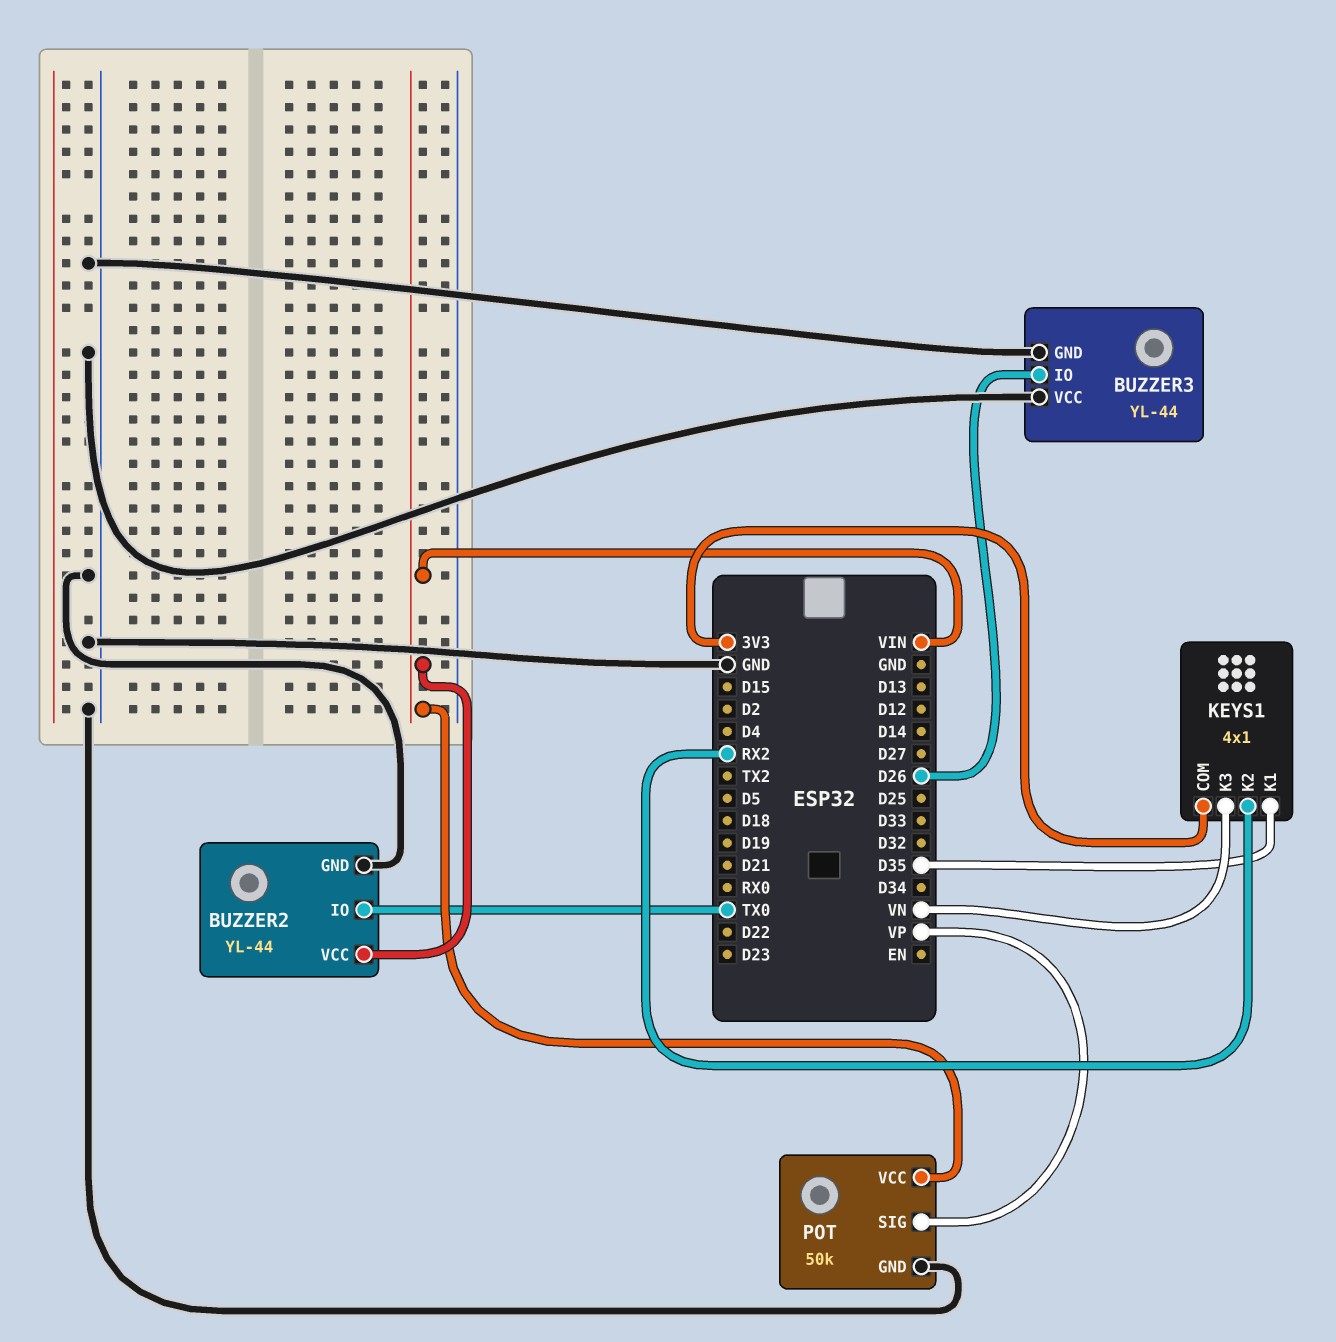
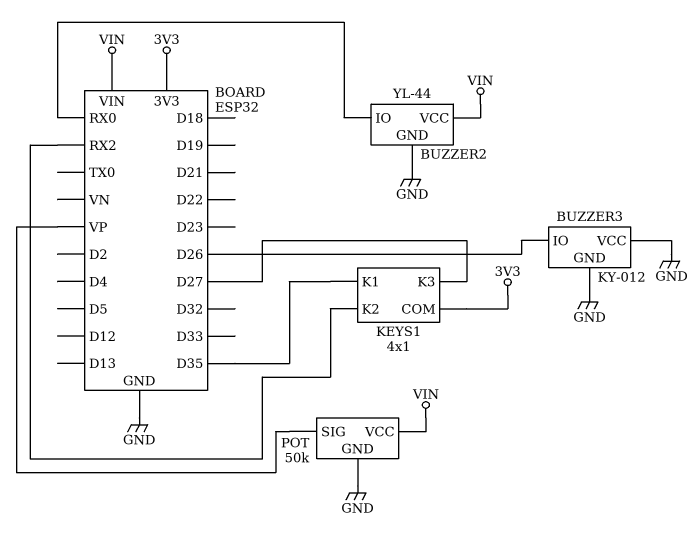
BUZZER2 pin IO: TX0 -> RX0
BUZZER3: YL-44 -> KY-012
KEYS1 pin K3: VN -> D27

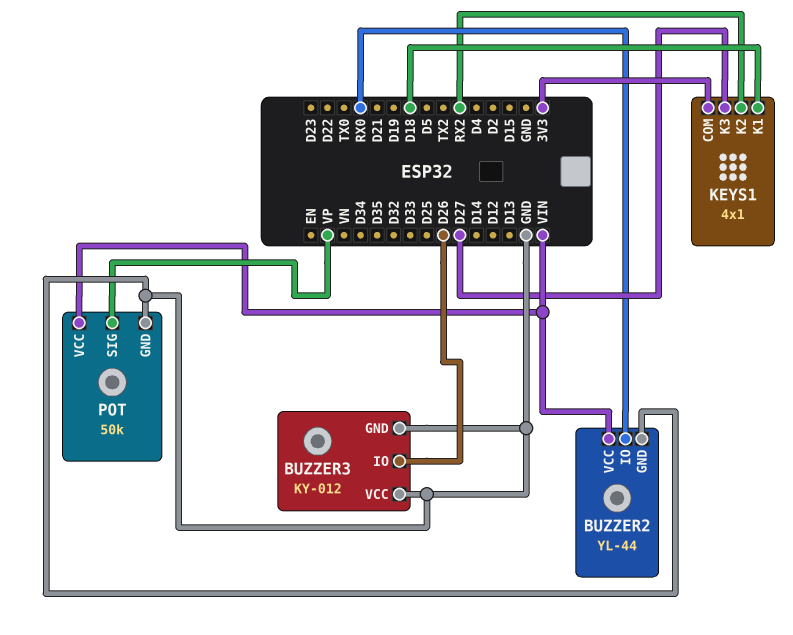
KEYS1 pin K1: D35 -> D18

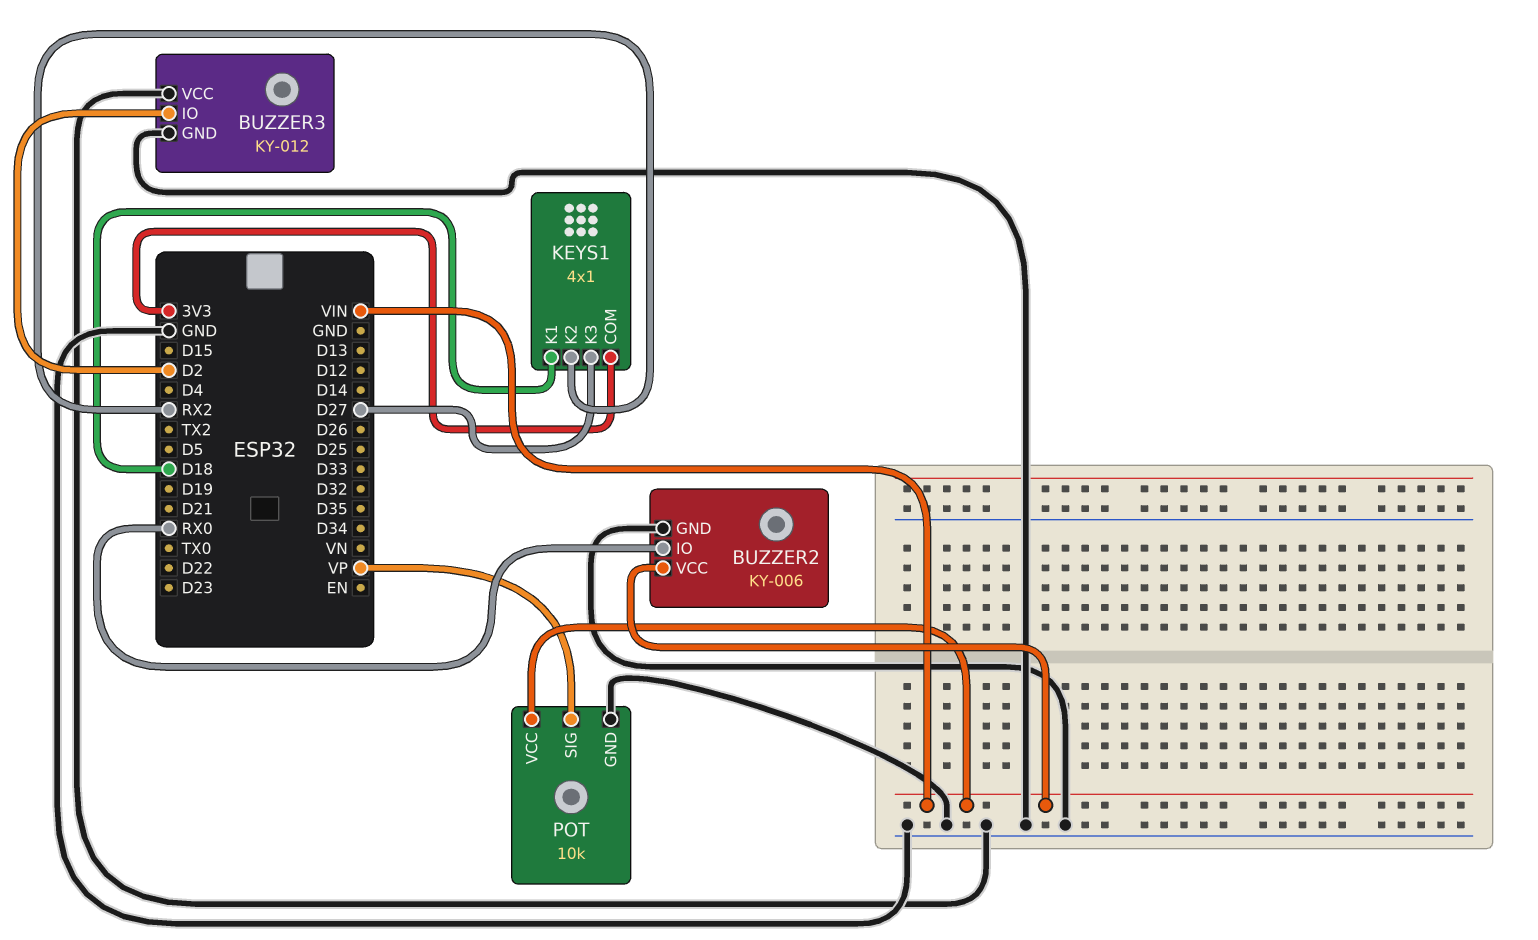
BUZZER2: YL-44 -> KY-006
BUZZER3 pin IO: D26 -> D2
POT: 50k -> 10k

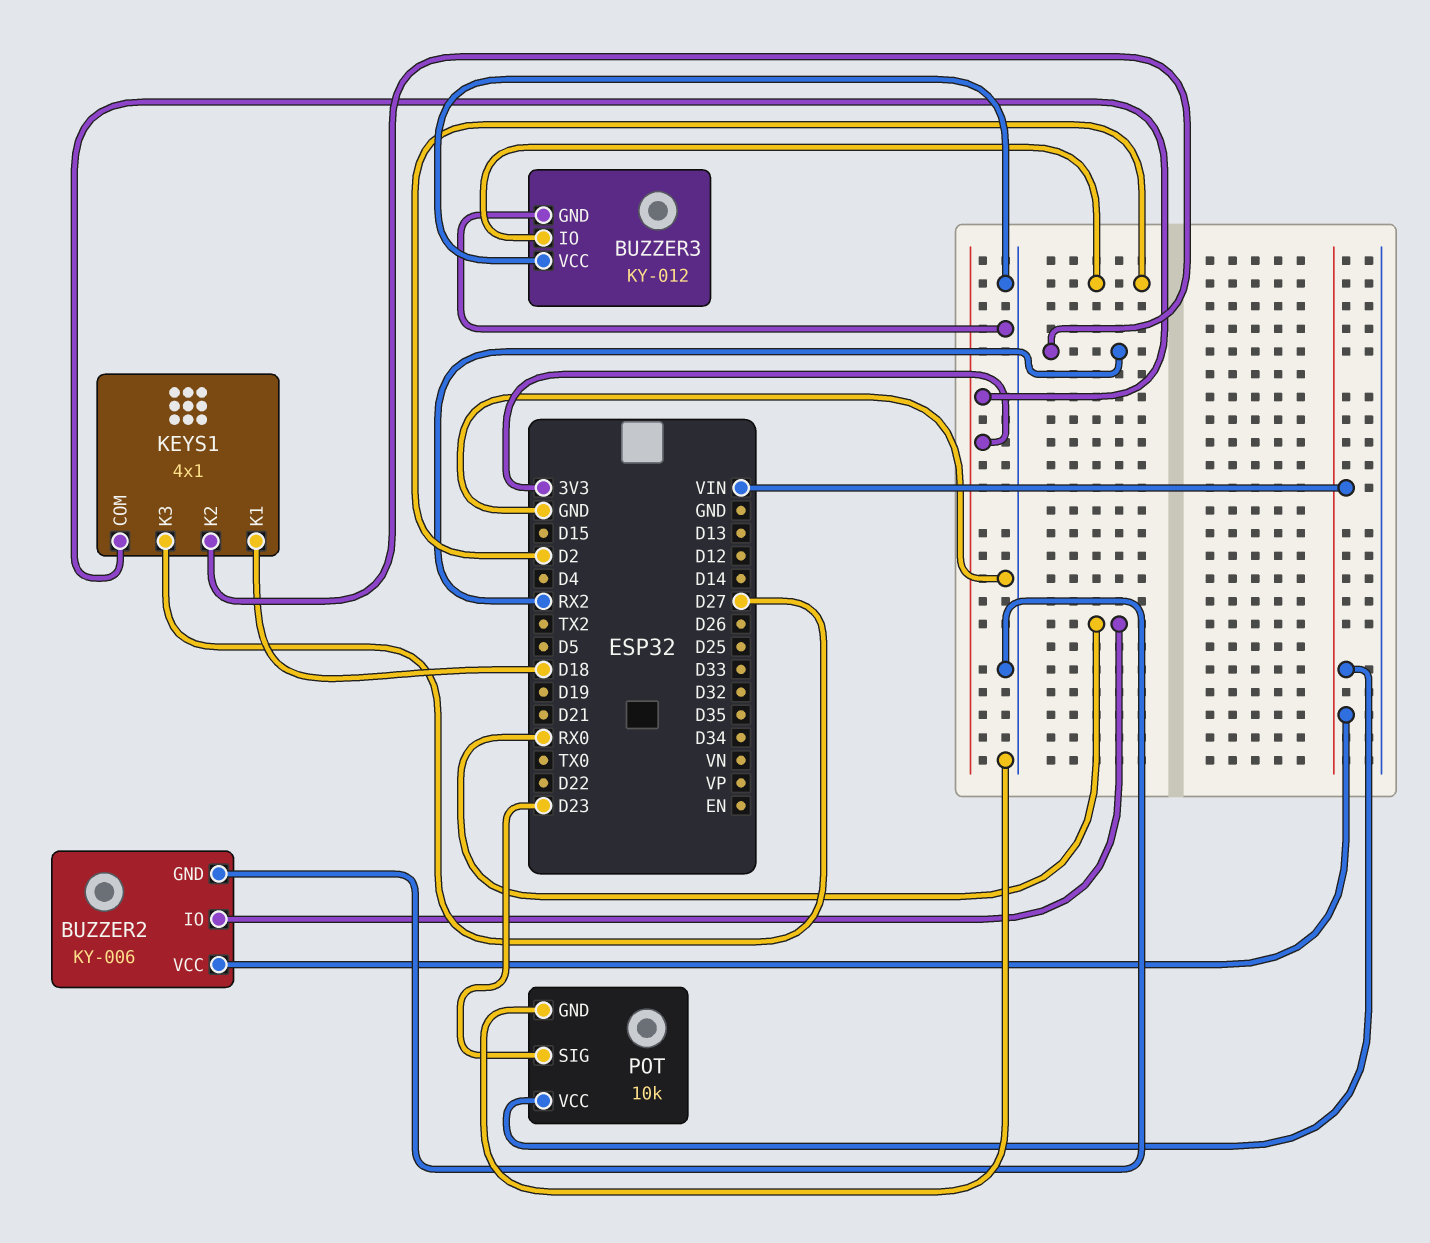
POT pin SIG: VP -> D23

